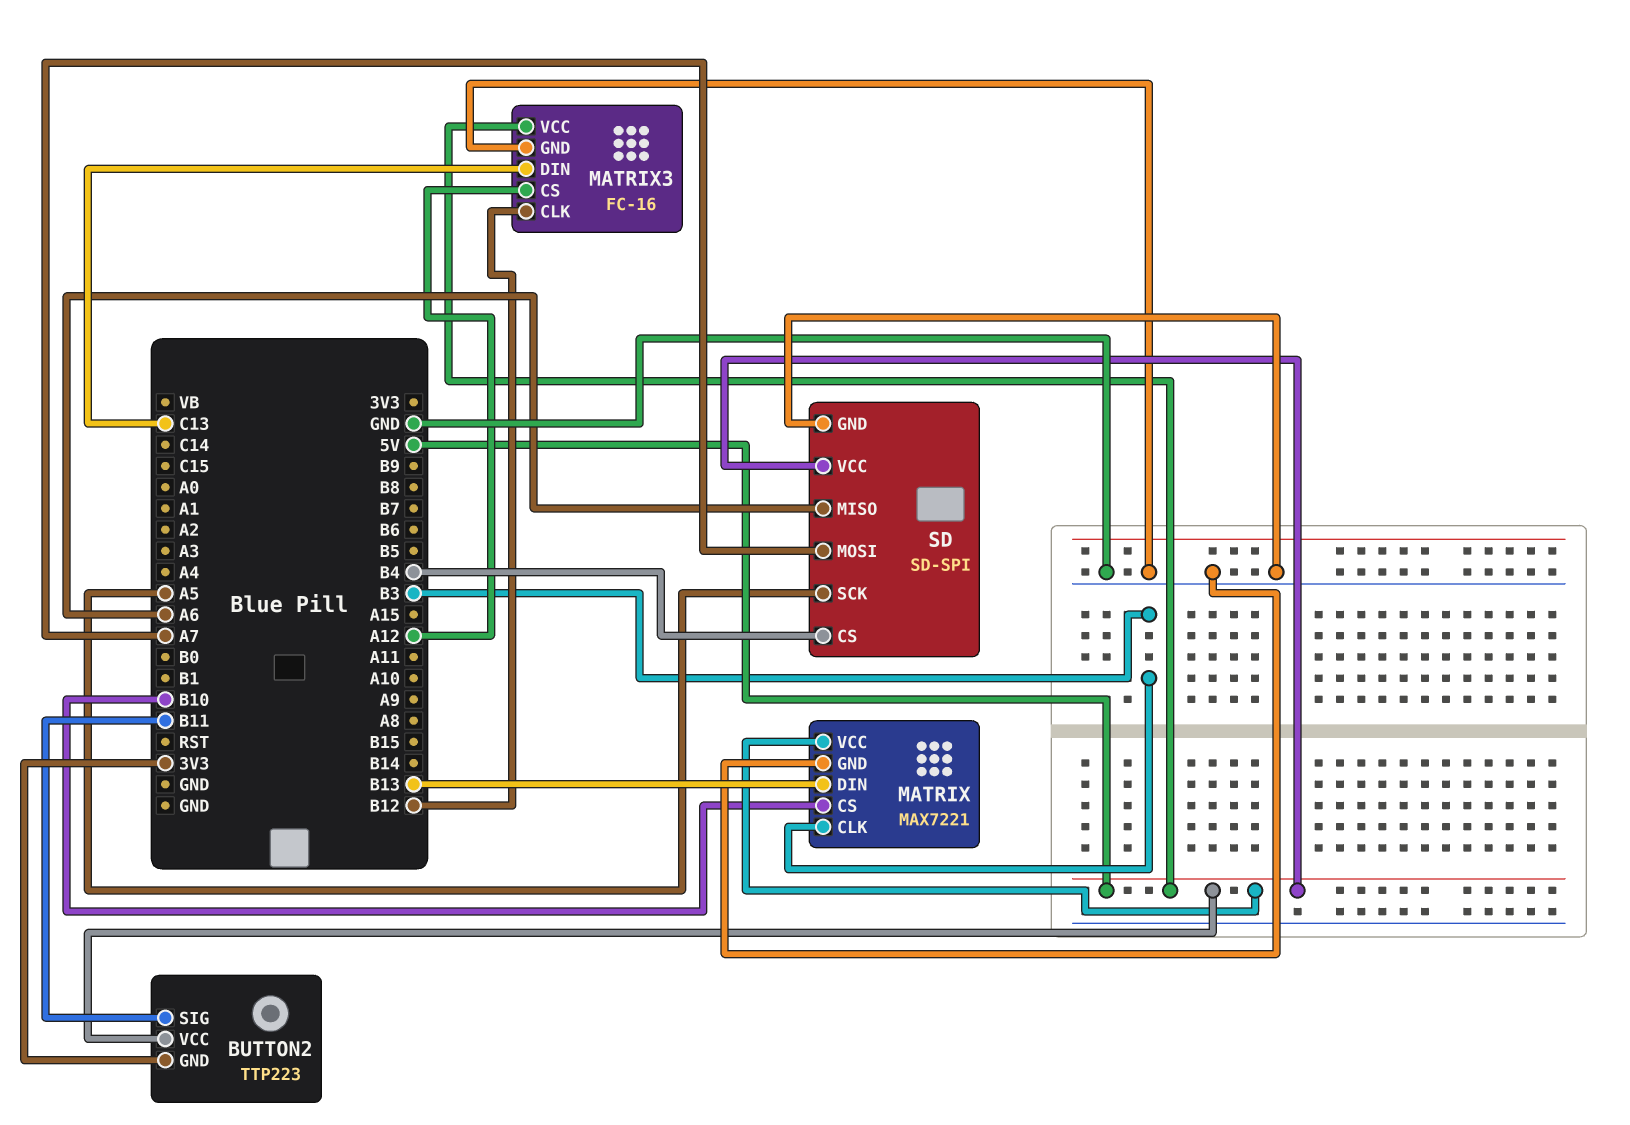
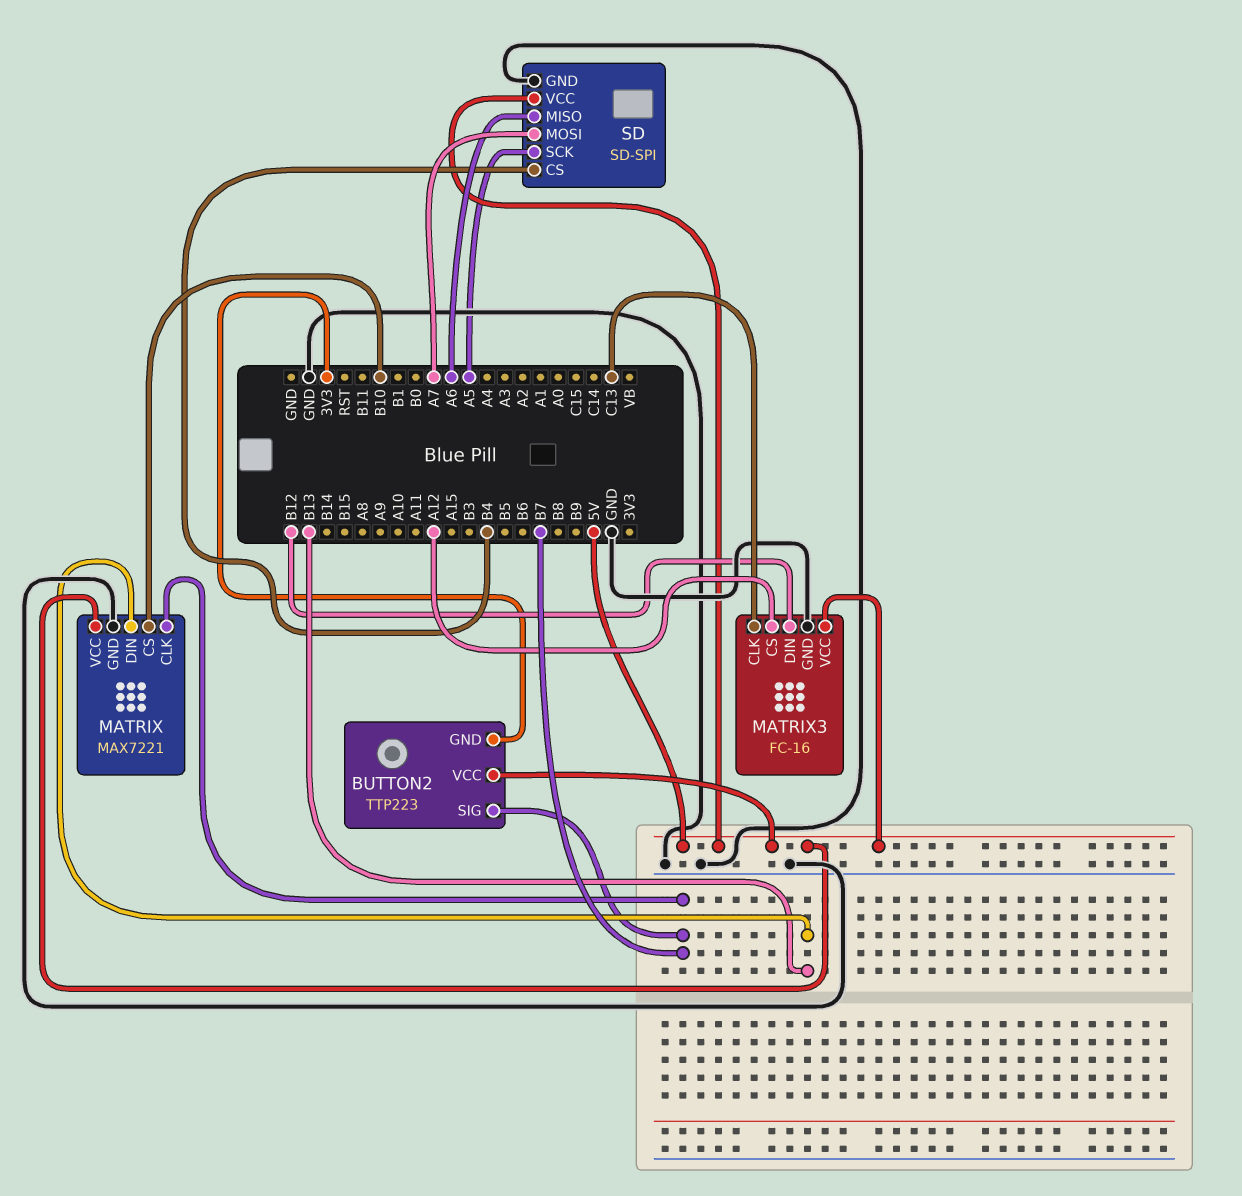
BUTTON2 pin SIG: B11 -> B7
MATRIX pin CLK: B3 -> B7
MATRIX3 pin CLK: B12 -> C13
MATRIX3 pin DIN: C13 -> B12

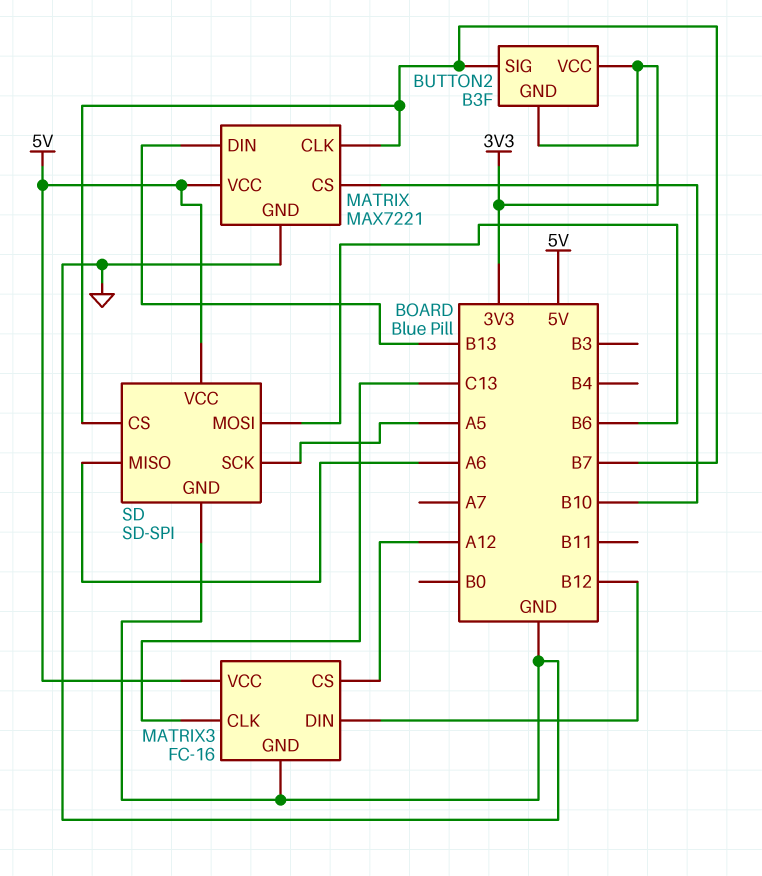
BUTTON2: TTP223 -> B3F
BUTTON2 pin VCC: 5V -> 3V3
SD pin CS: B4 -> B7
SD pin MOSI: A7 -> B6

